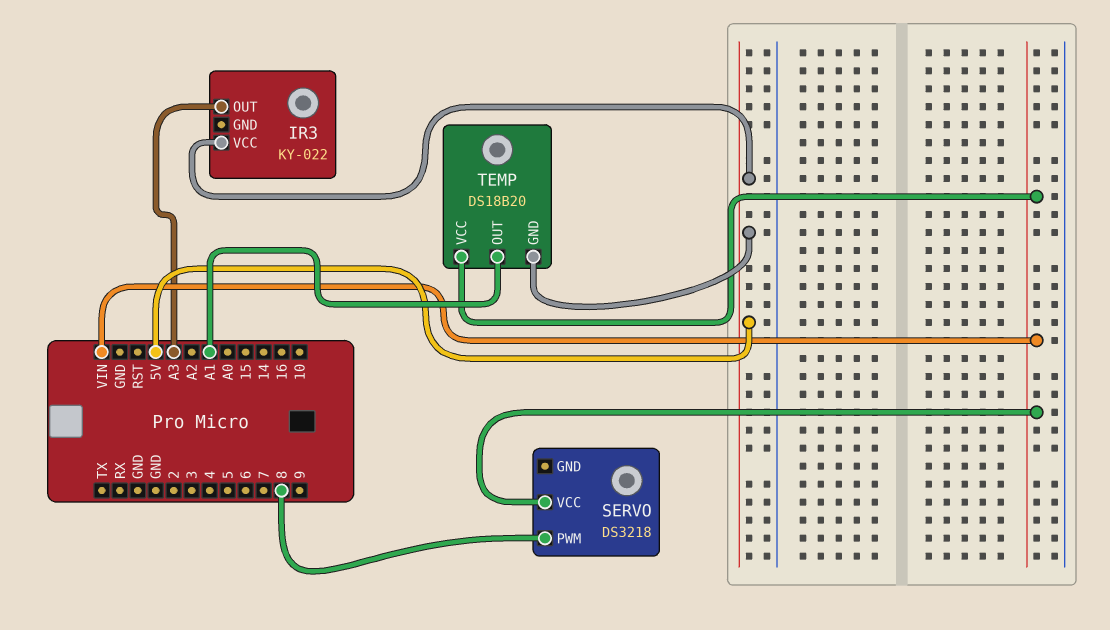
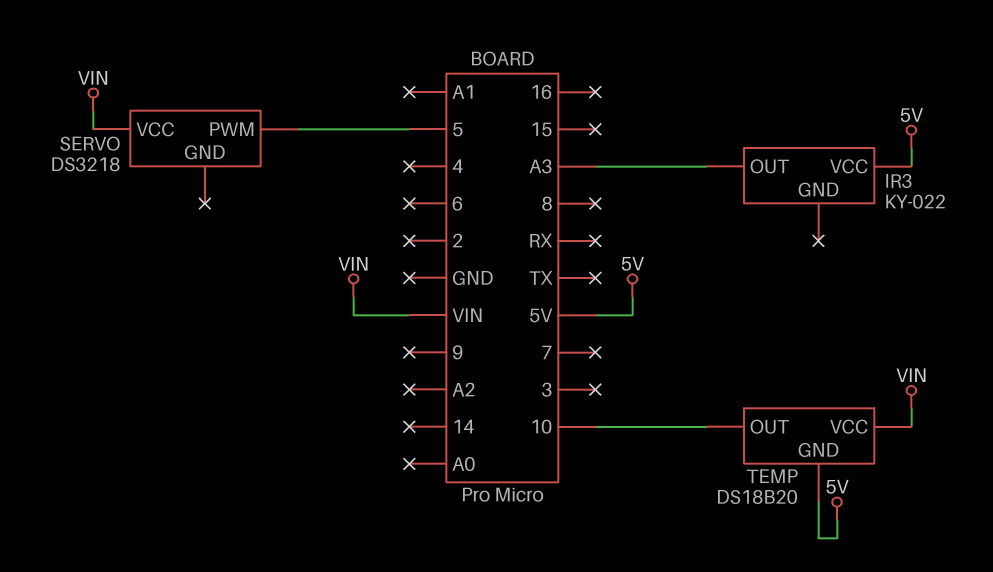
SERVO pin PWM: 8 -> 5
TEMP pin OUT: A1 -> 10

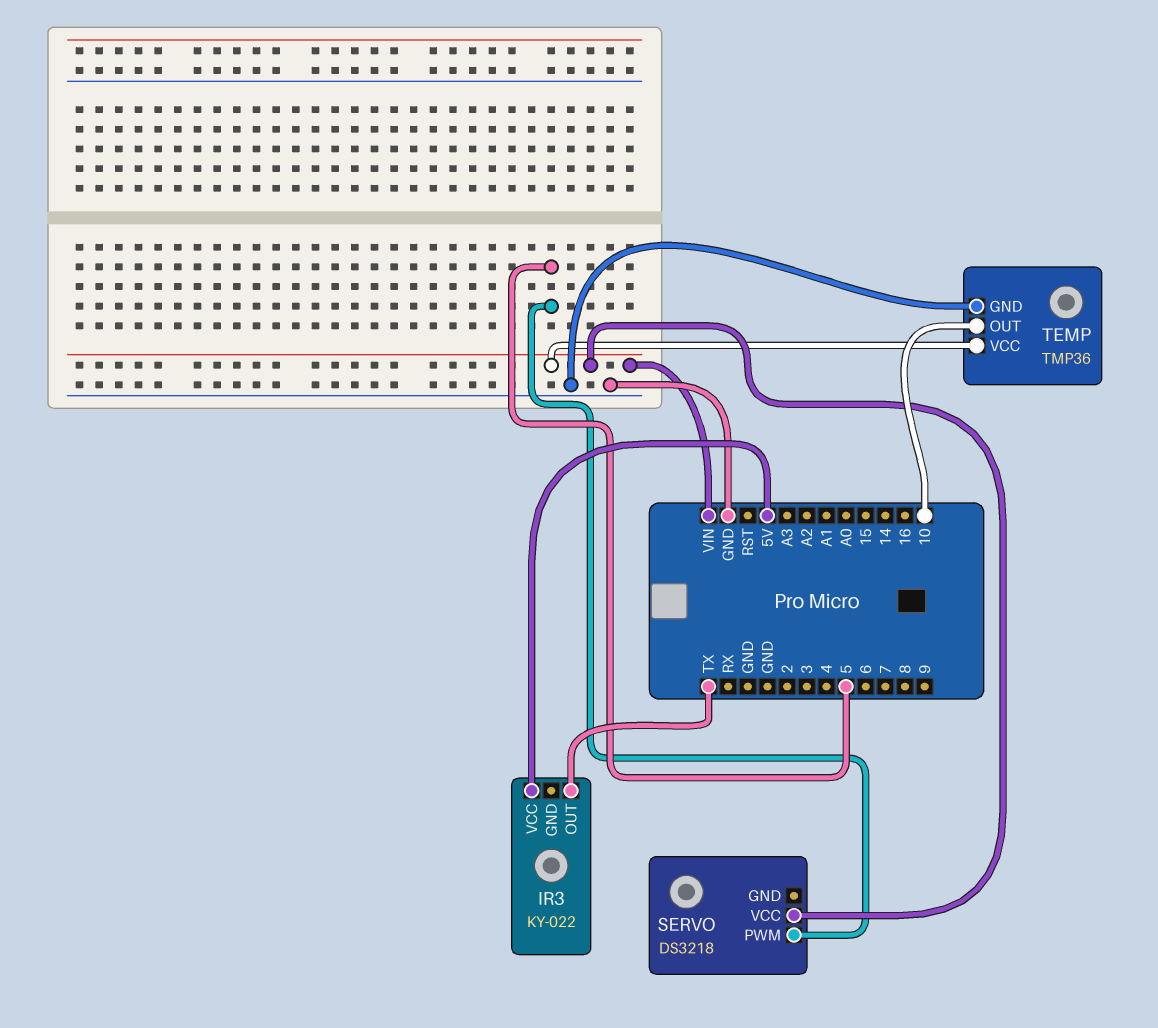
IR3 pin OUT: A3 -> TX
TEMP: DS18B20 -> TMP36
TEMP pin GND: 5V -> GND

